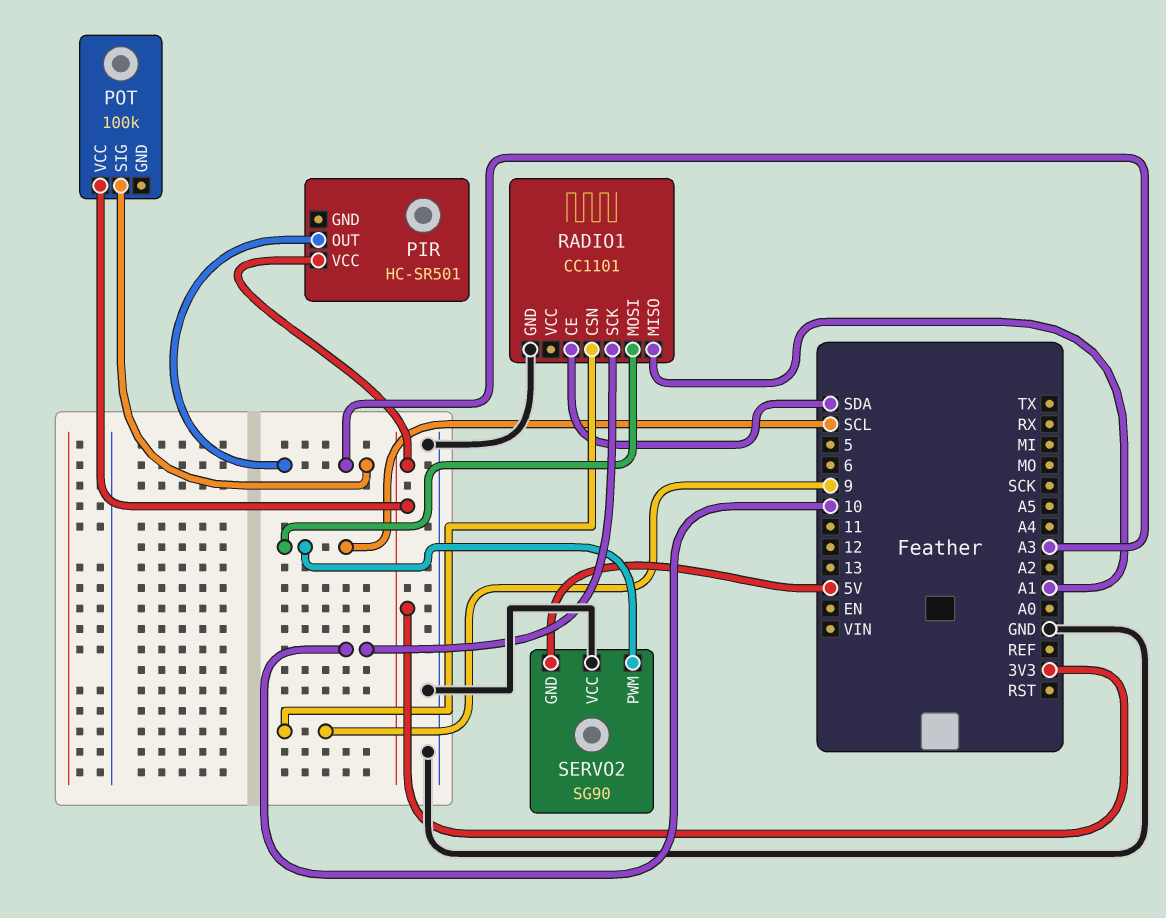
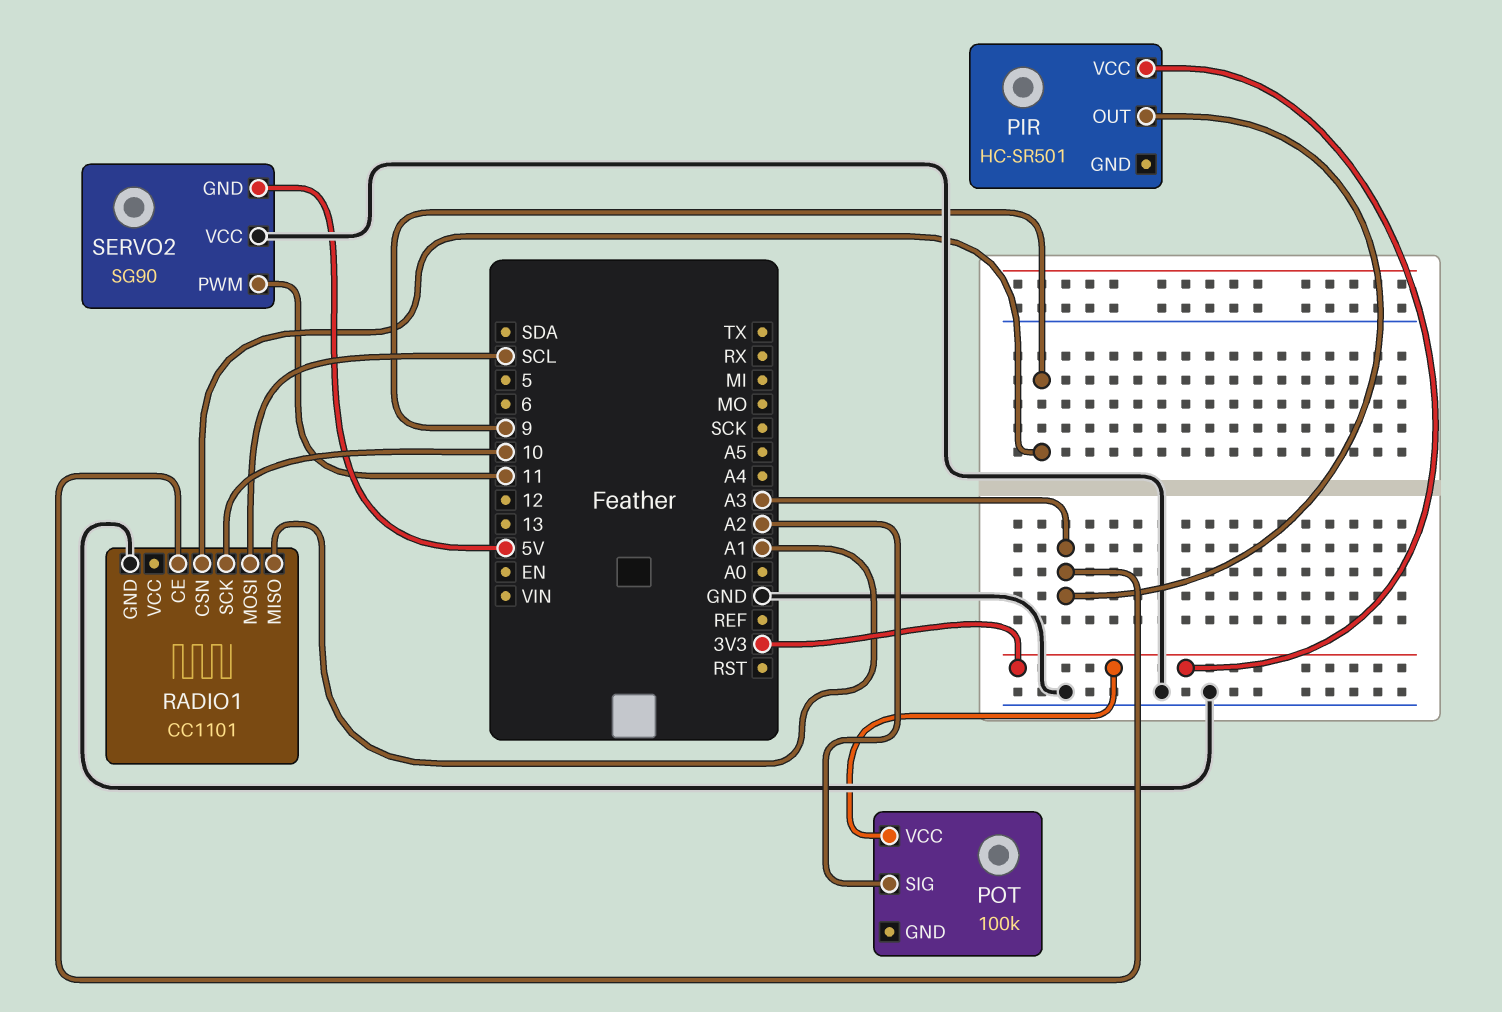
POT pin SIG: A3 -> A2
RADIO1 pin CE: SDA -> A3
SERVO2 pin PWM: SCL -> 11

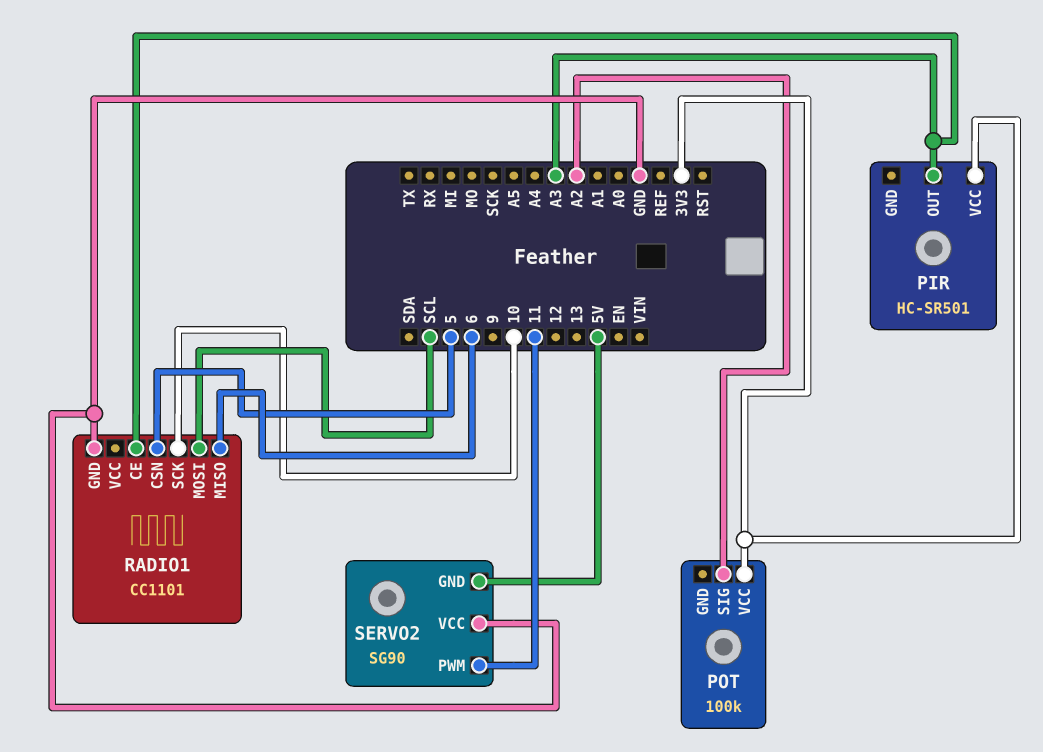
RADIO1 pin CSN: 9 -> 5
RADIO1 pin MISO: A1 -> 6

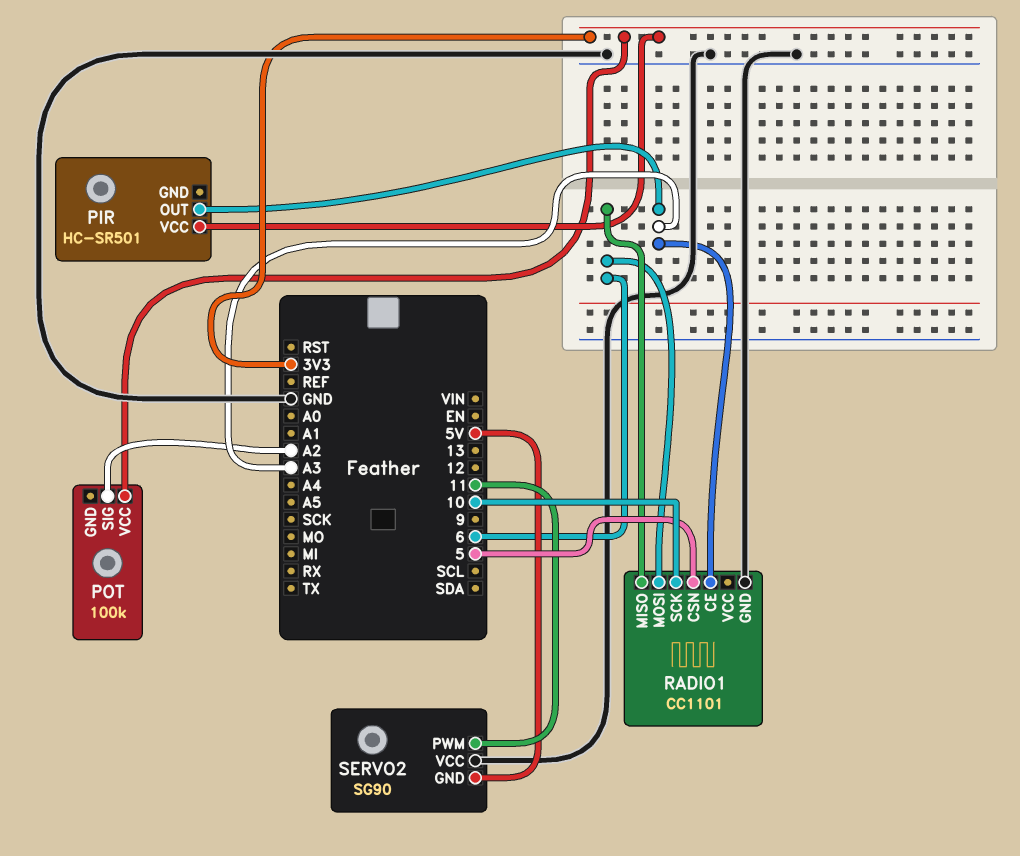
RADIO1 pin MOSI: SCL -> 6

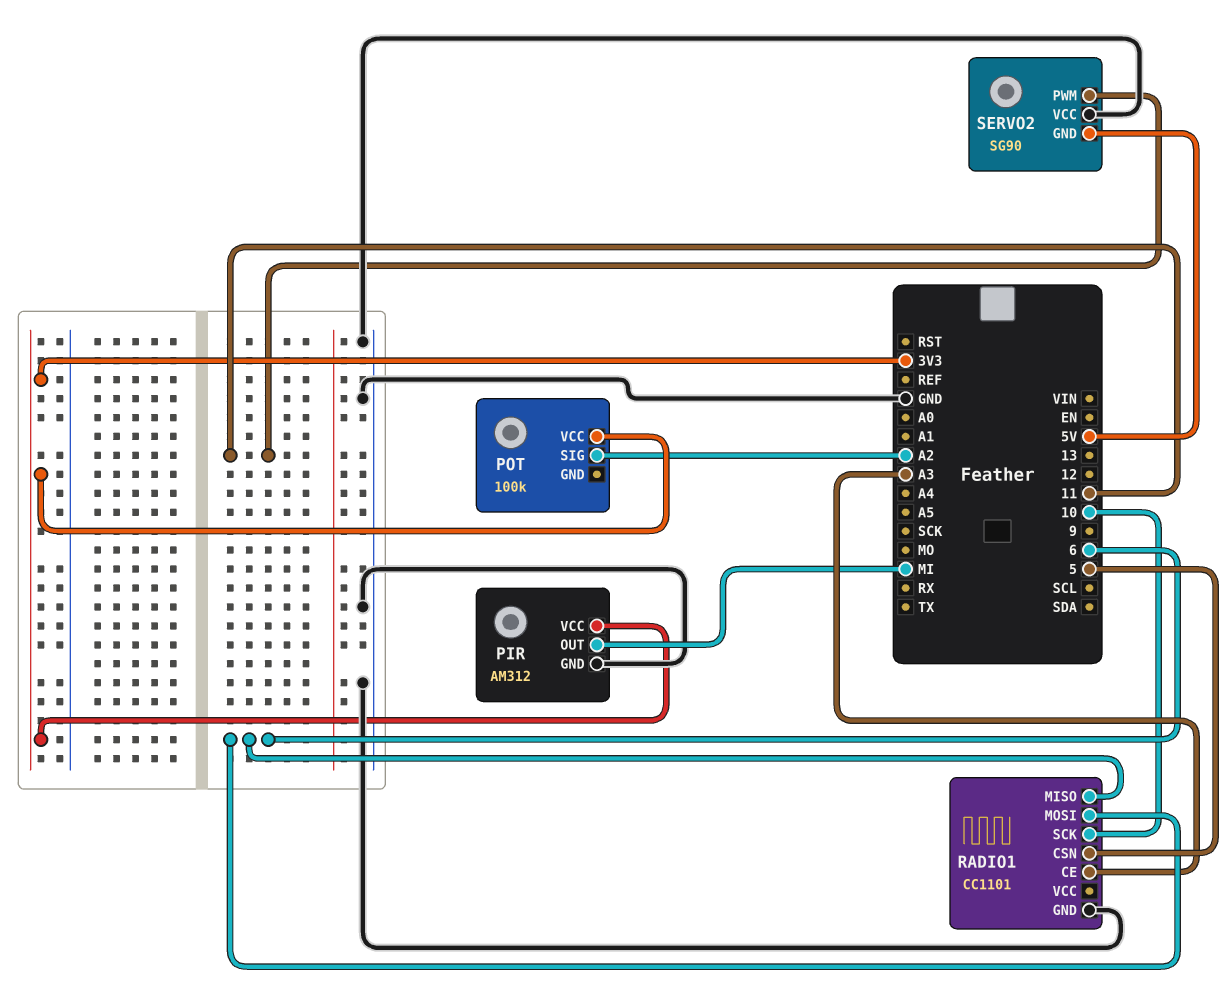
PIR: HC-SR501 -> AM312
PIR pin GND: none -> GND
PIR pin OUT: A3 -> MI

